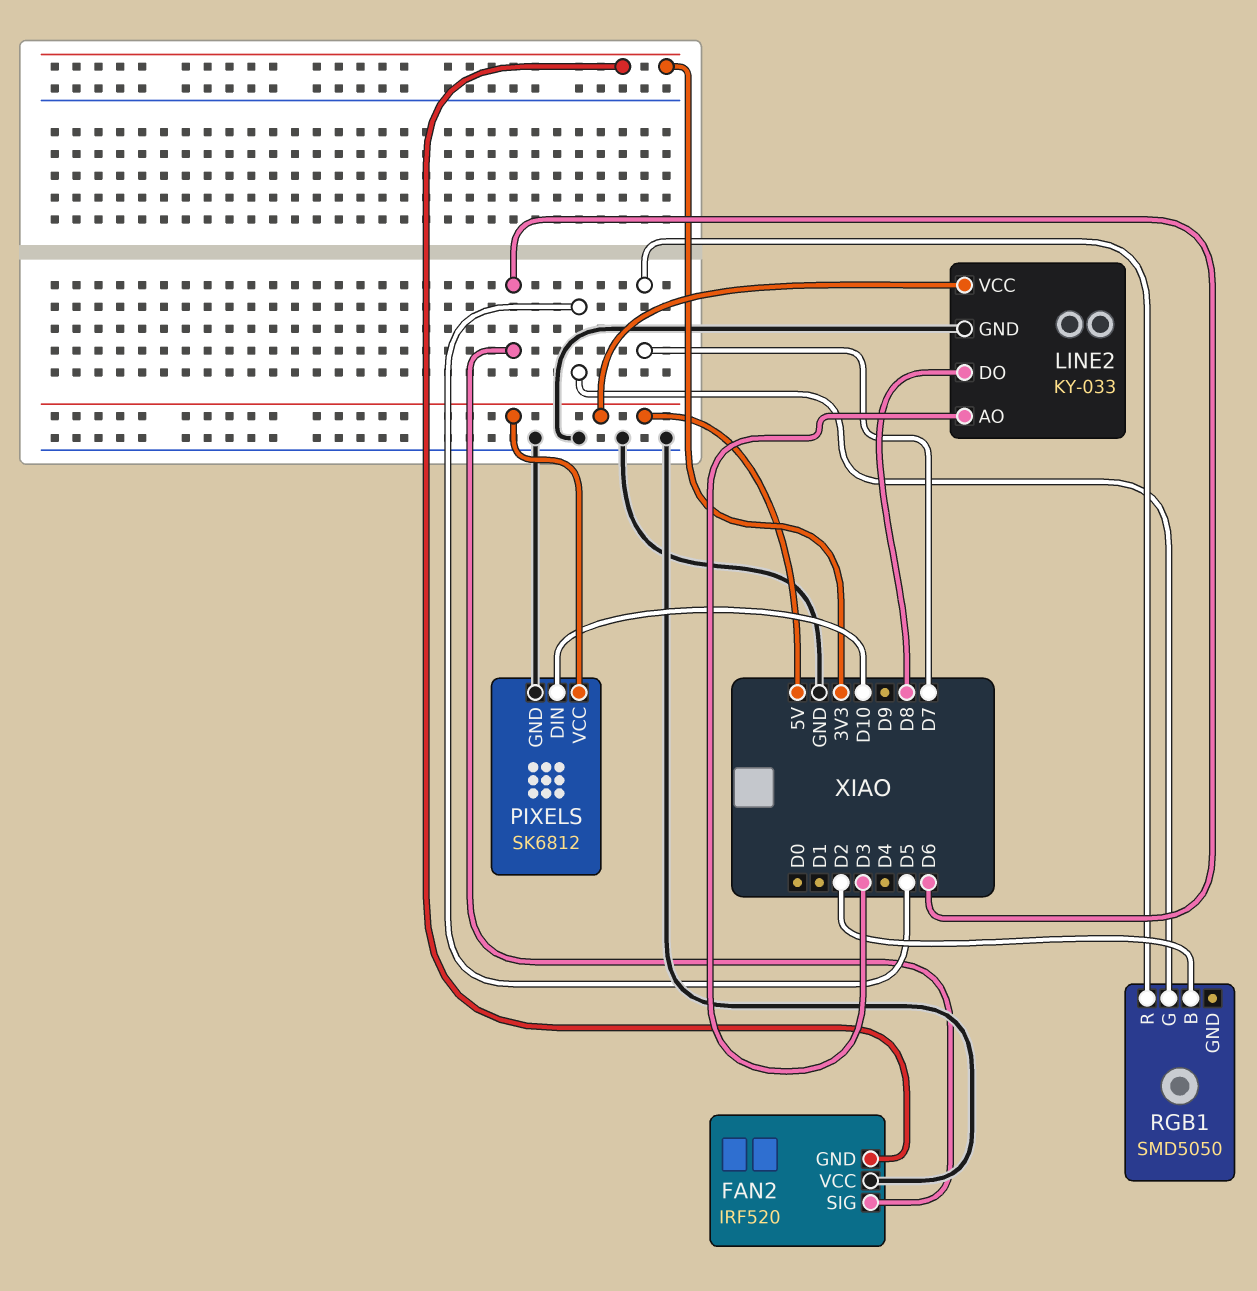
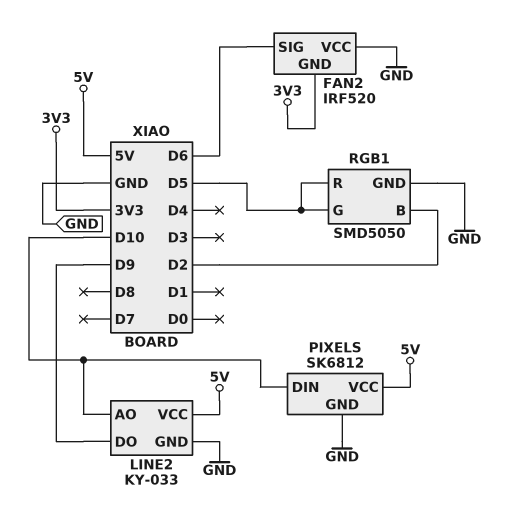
LINE2 pin AO: D3 -> D10
LINE2 pin DO: D8 -> D9
RGB1 pin GND: none -> GND
RGB1 pin R: D7 -> D5

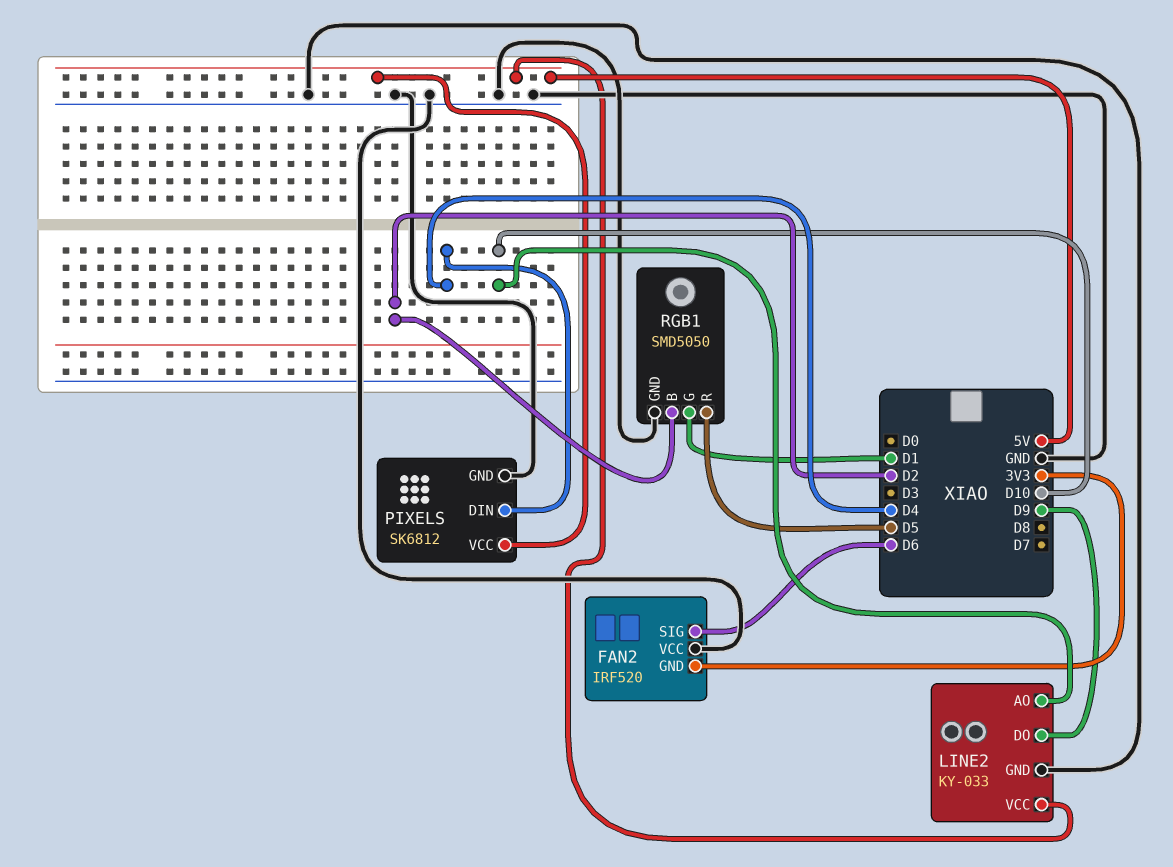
PIXELS pin DIN: D10 -> D4
RGB1 pin G: D5 -> D1

